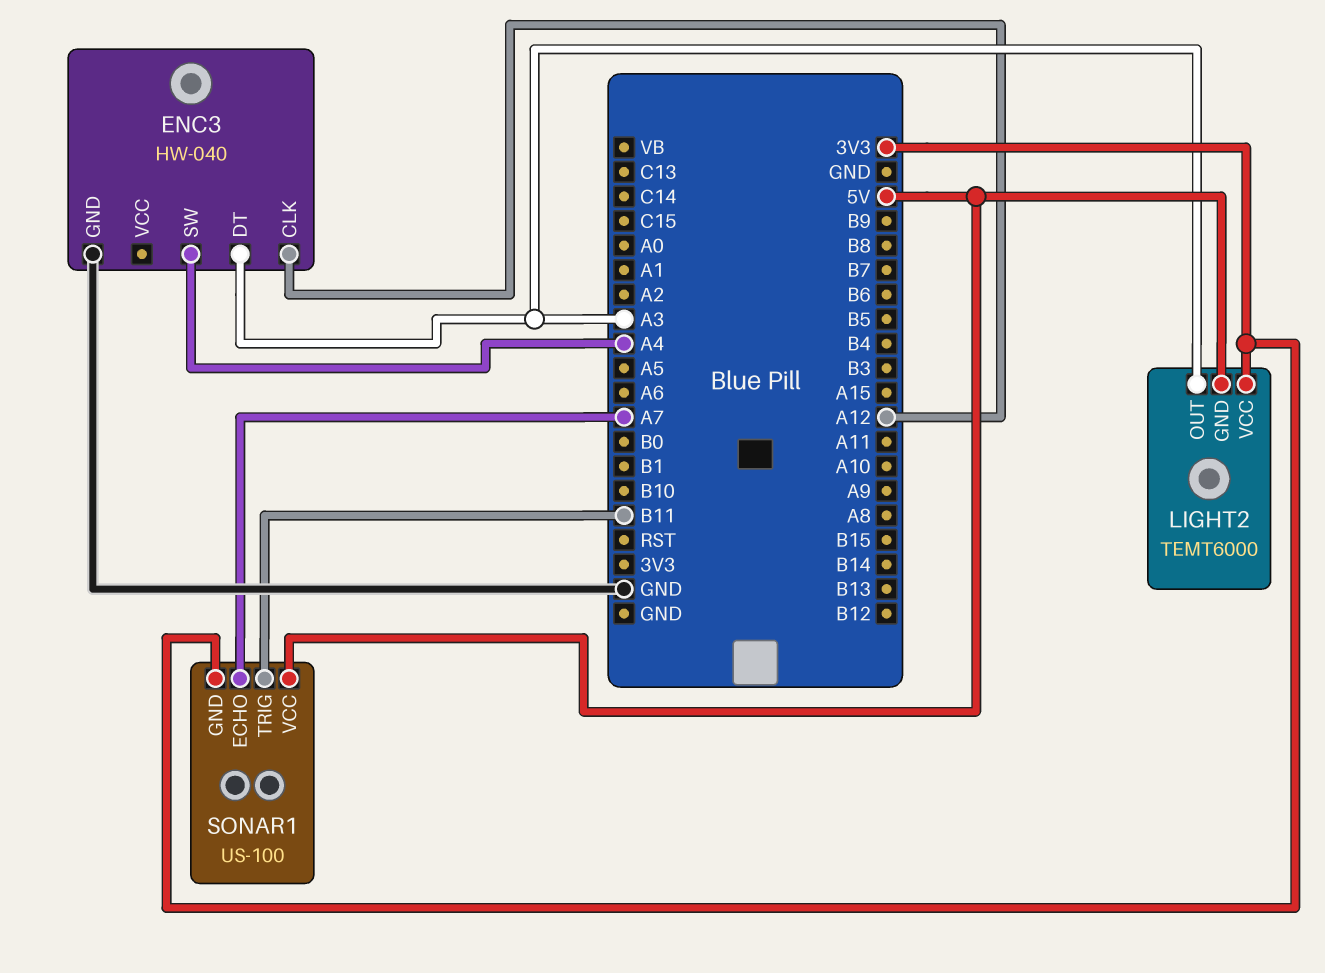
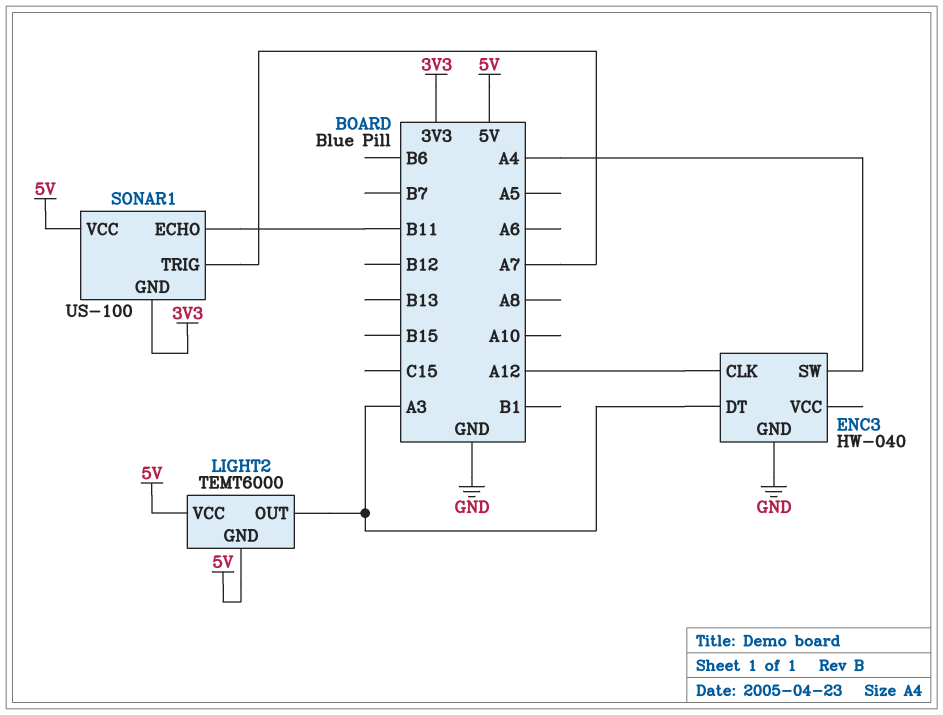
LIGHT2 pin VCC: 3V3 -> 5V
SONAR1 pin ECHO: A7 -> B11
SONAR1 pin TRIG: B11 -> A7

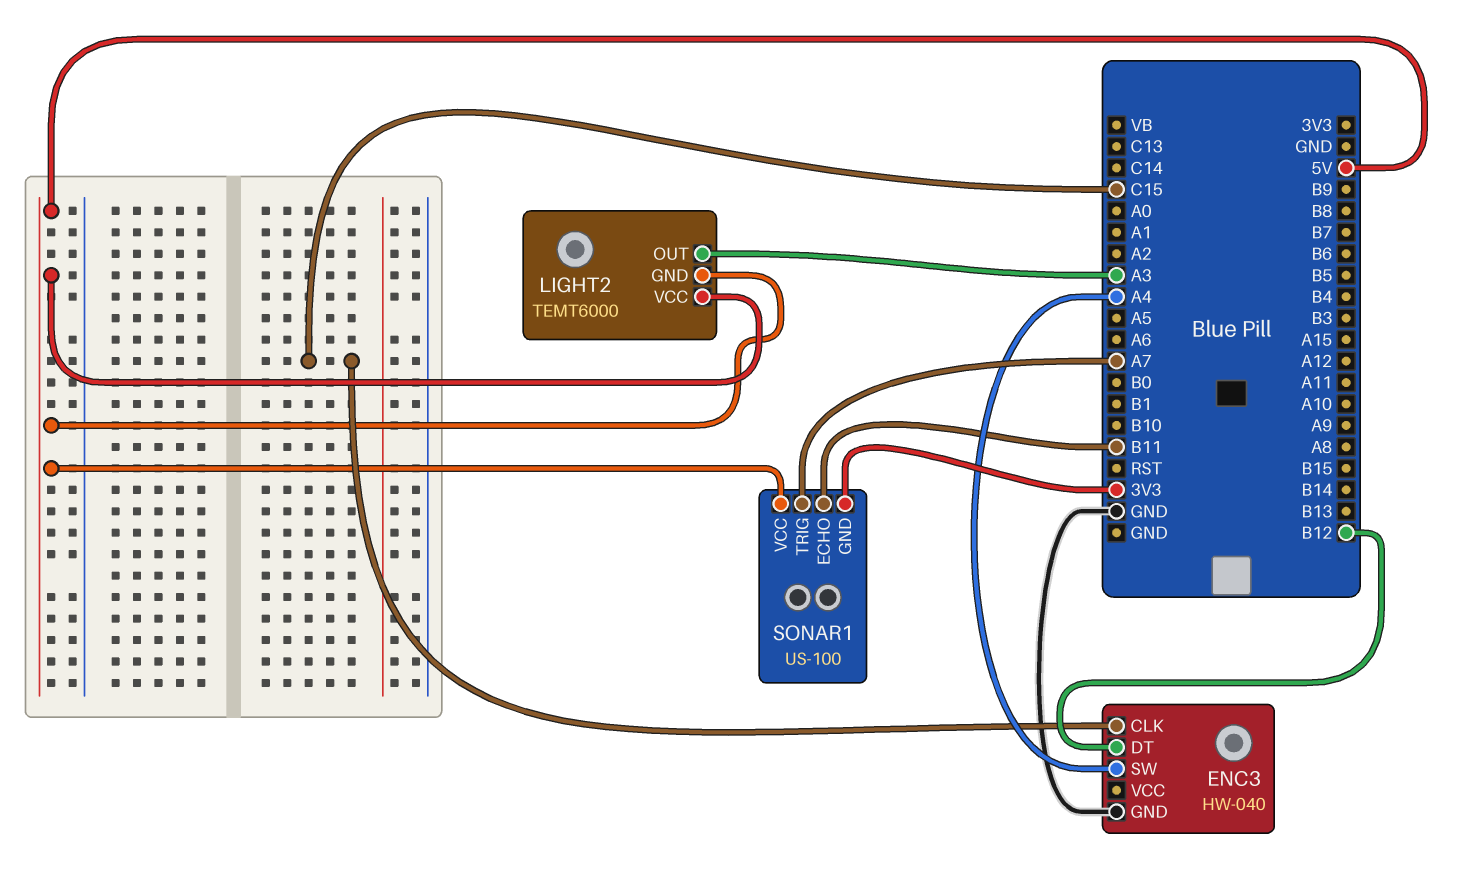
ENC3 pin CLK: A12 -> C15
ENC3 pin DT: A3 -> B12

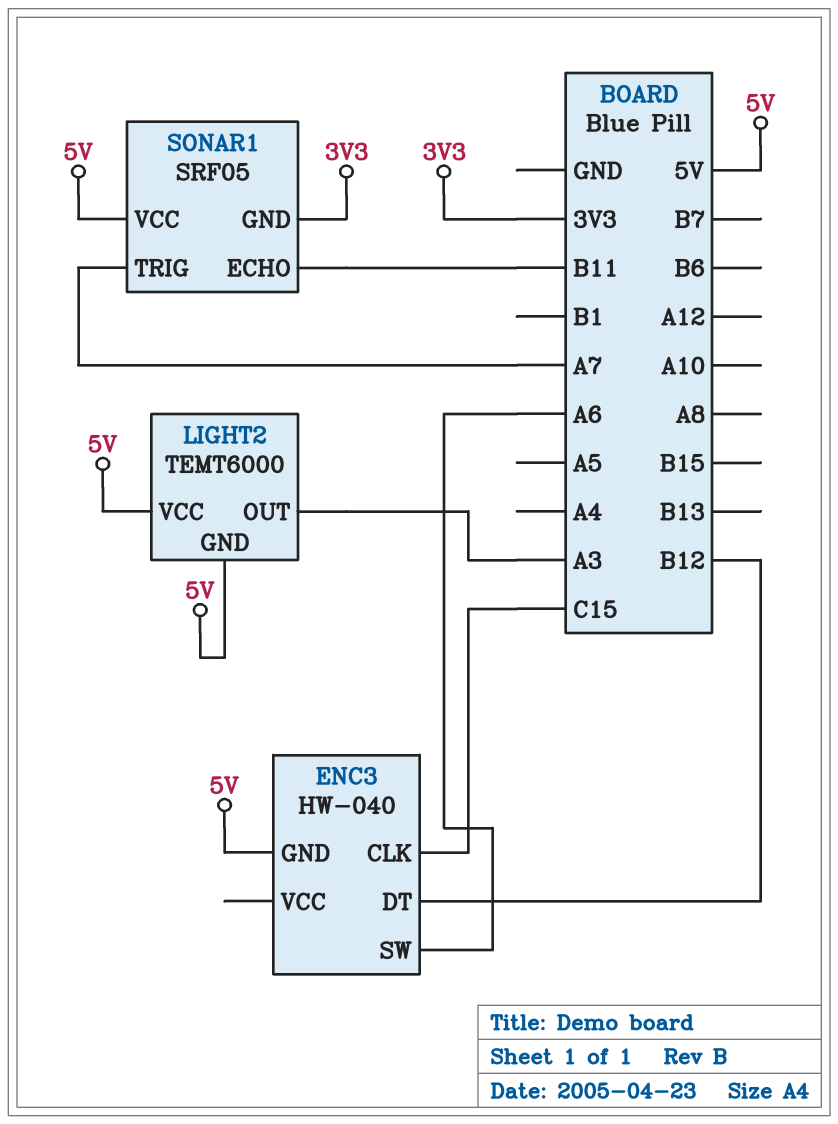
ENC3 pin GND: GND -> 5V
ENC3 pin SW: A4 -> A6
SONAR1: US-100 -> SRF05

